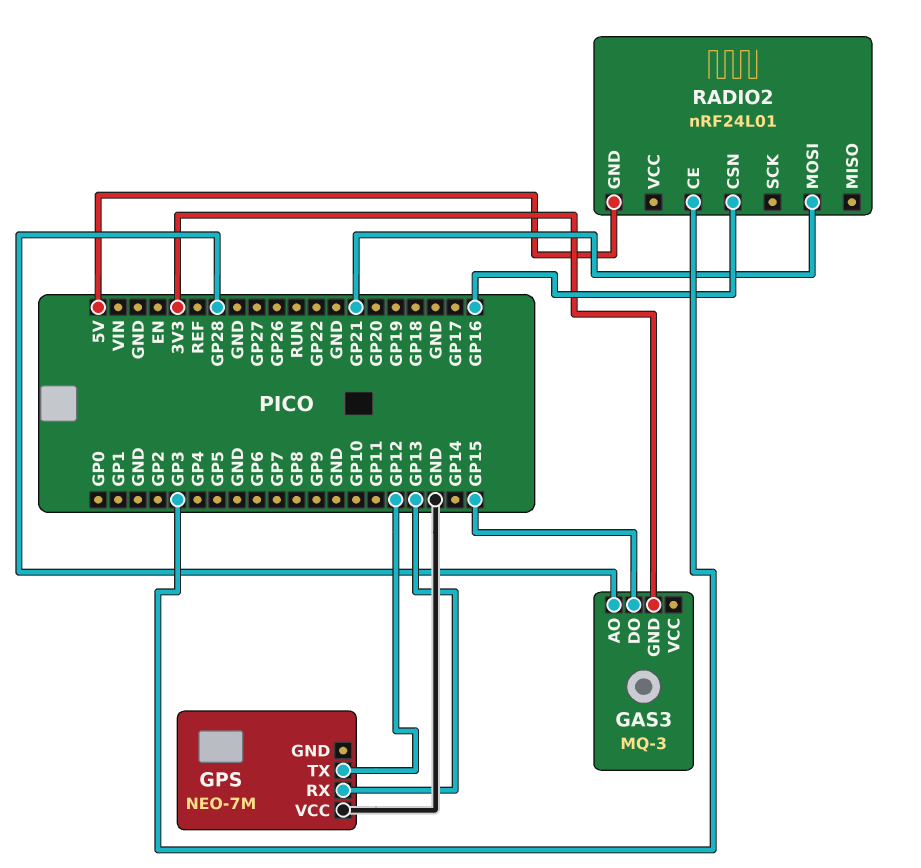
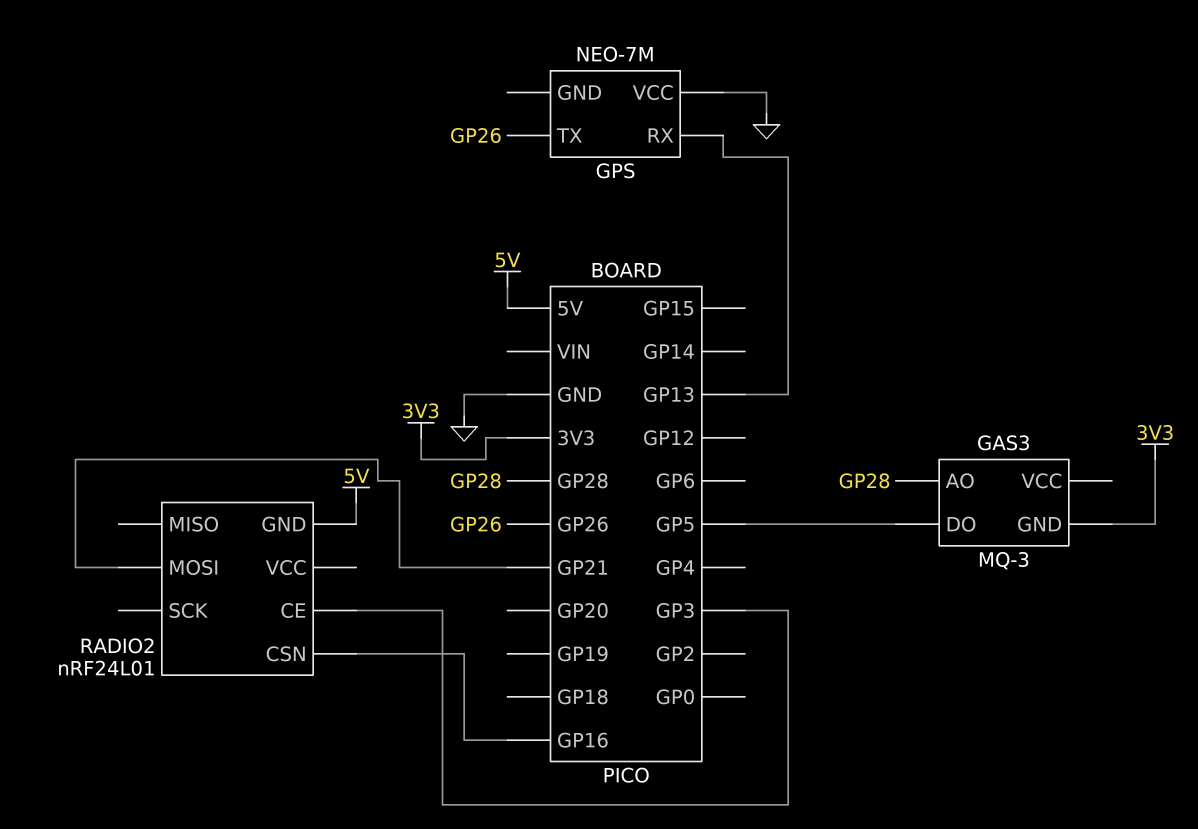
GAS3 pin DO: GP15 -> GP5
GPS pin TX: GP12 -> GP26

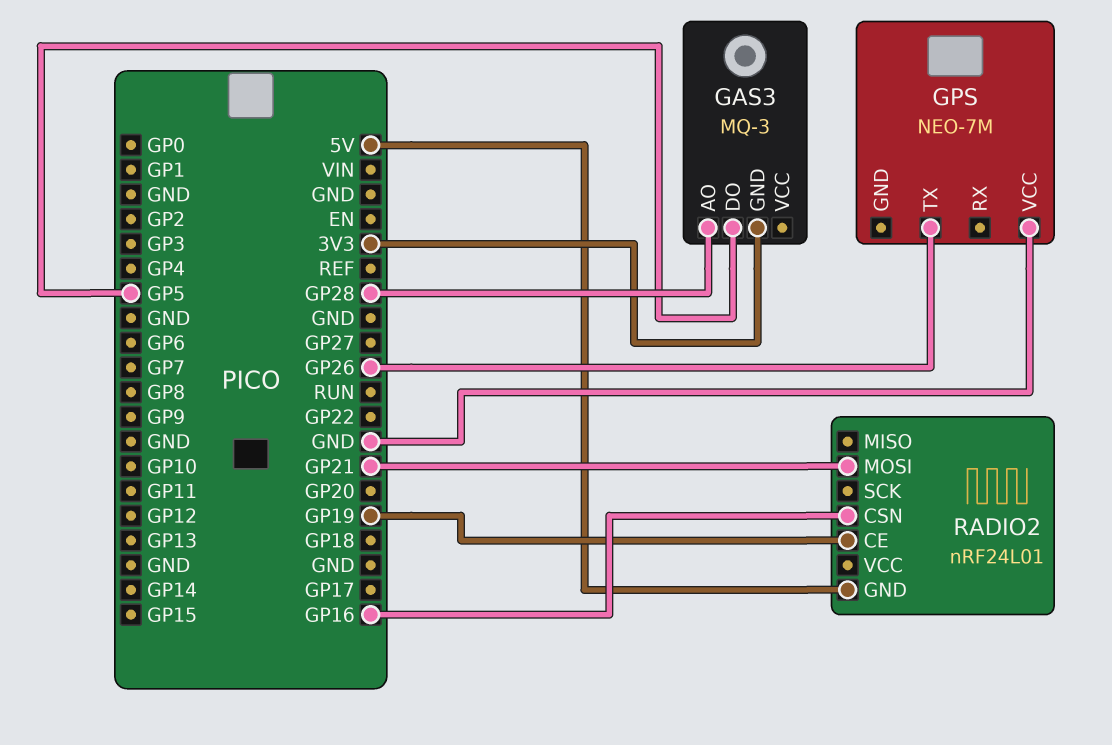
GPS pin RX: GP13 -> none
RADIO2 pin CE: GP3 -> GP19

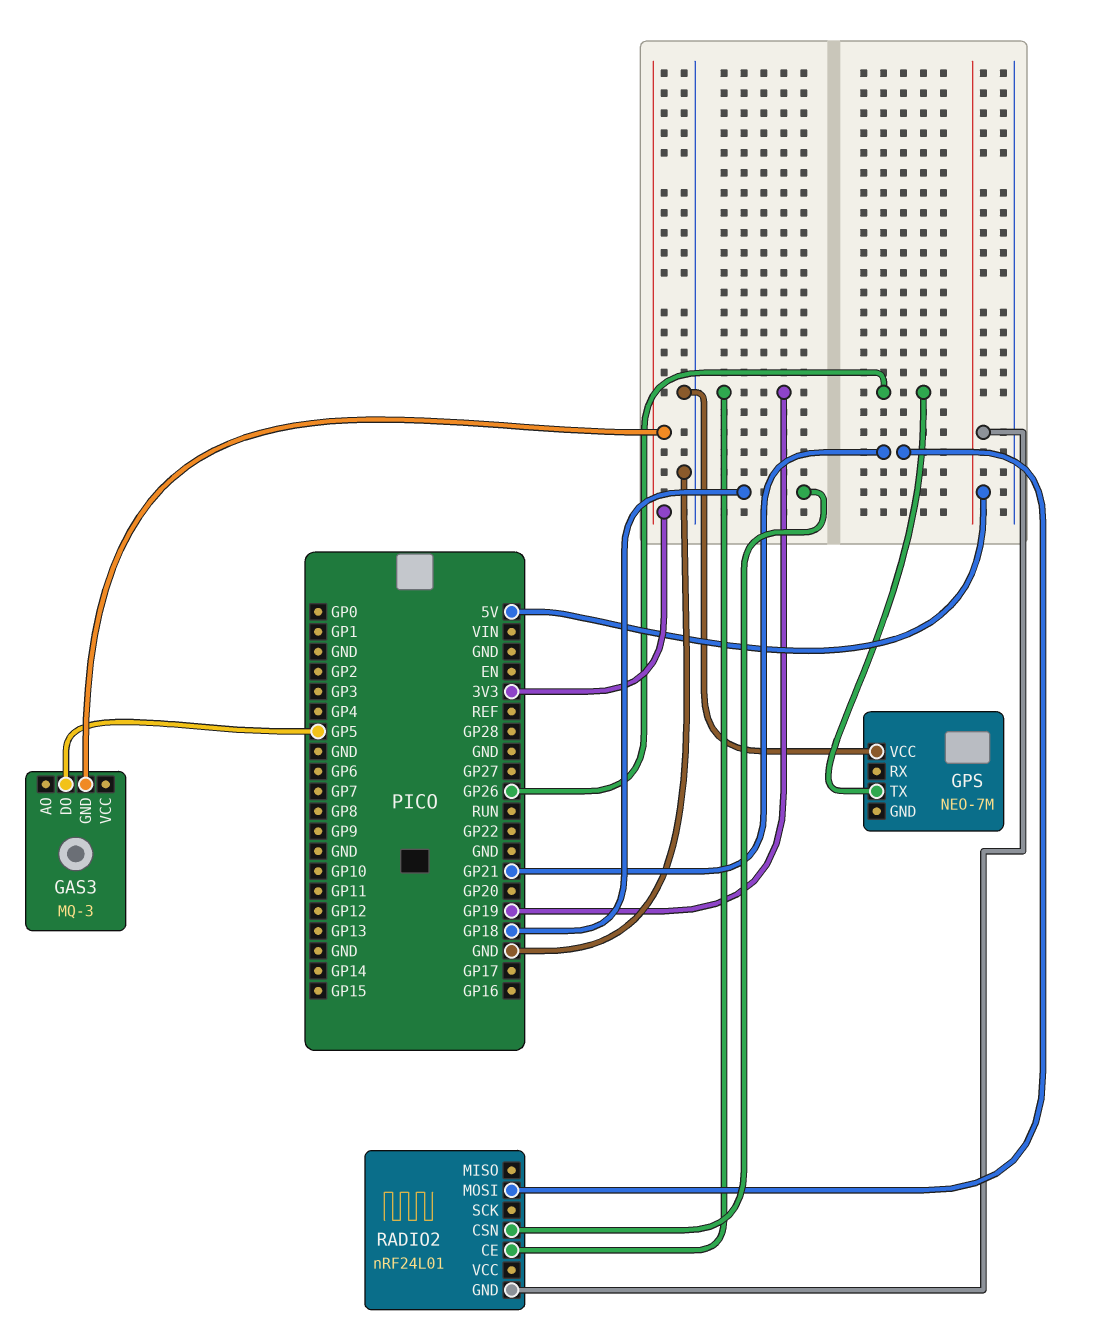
GAS3 pin AO: GP28 -> none
RADIO2 pin CSN: GP16 -> GP18

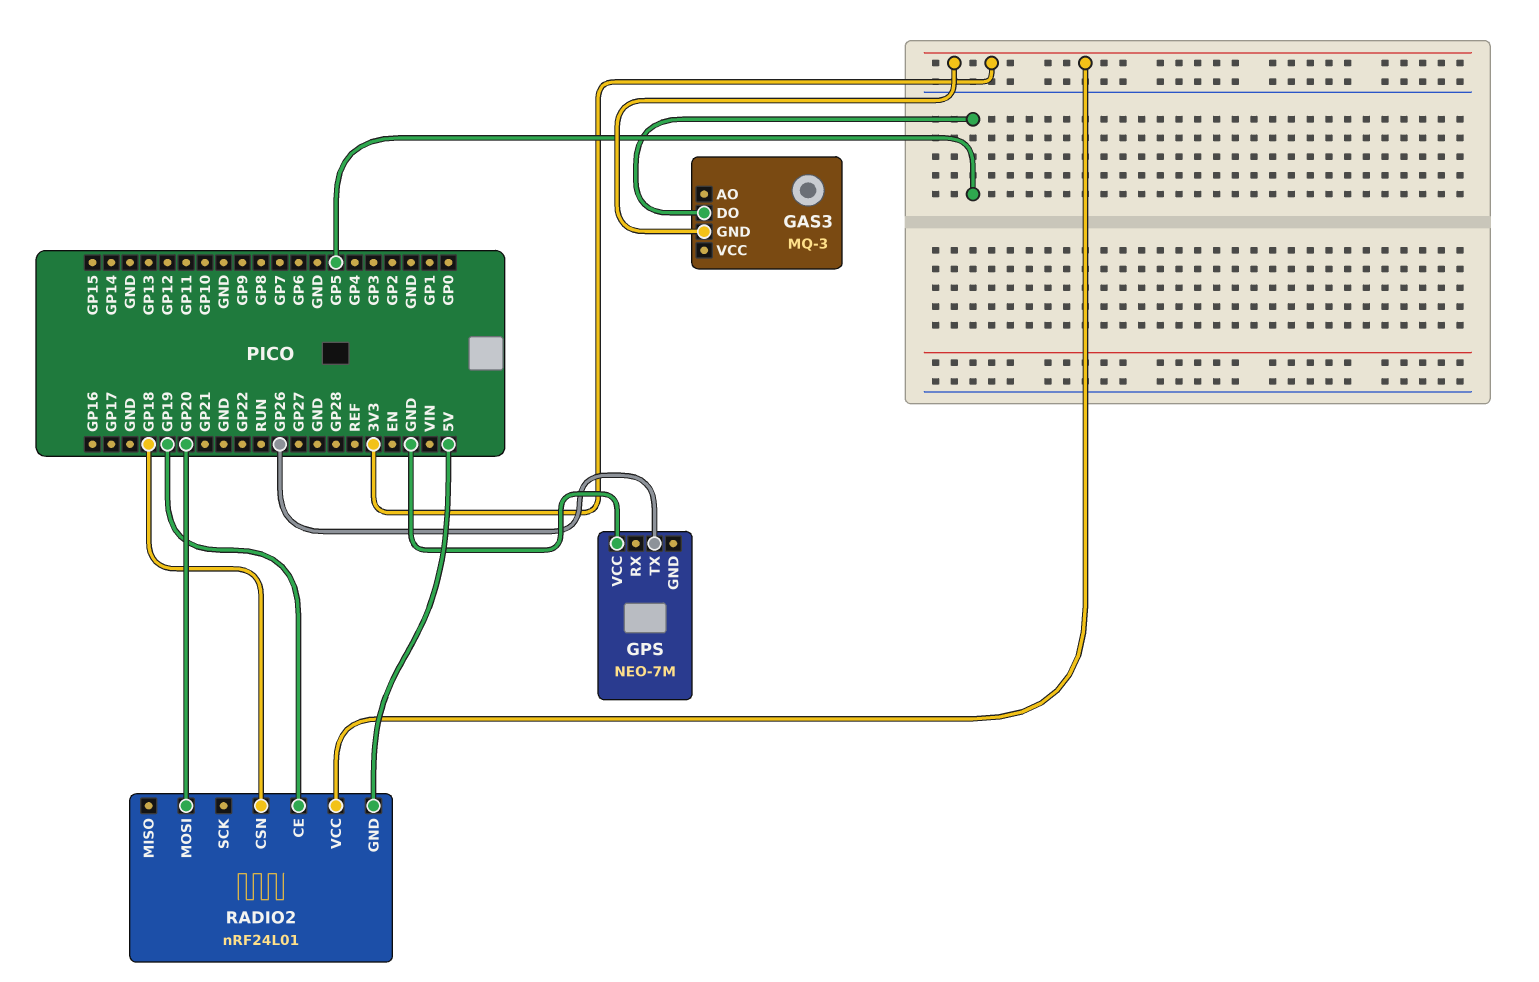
RADIO2 pin MOSI: GP21 -> GP20
RADIO2 pin VCC: none -> 3V3

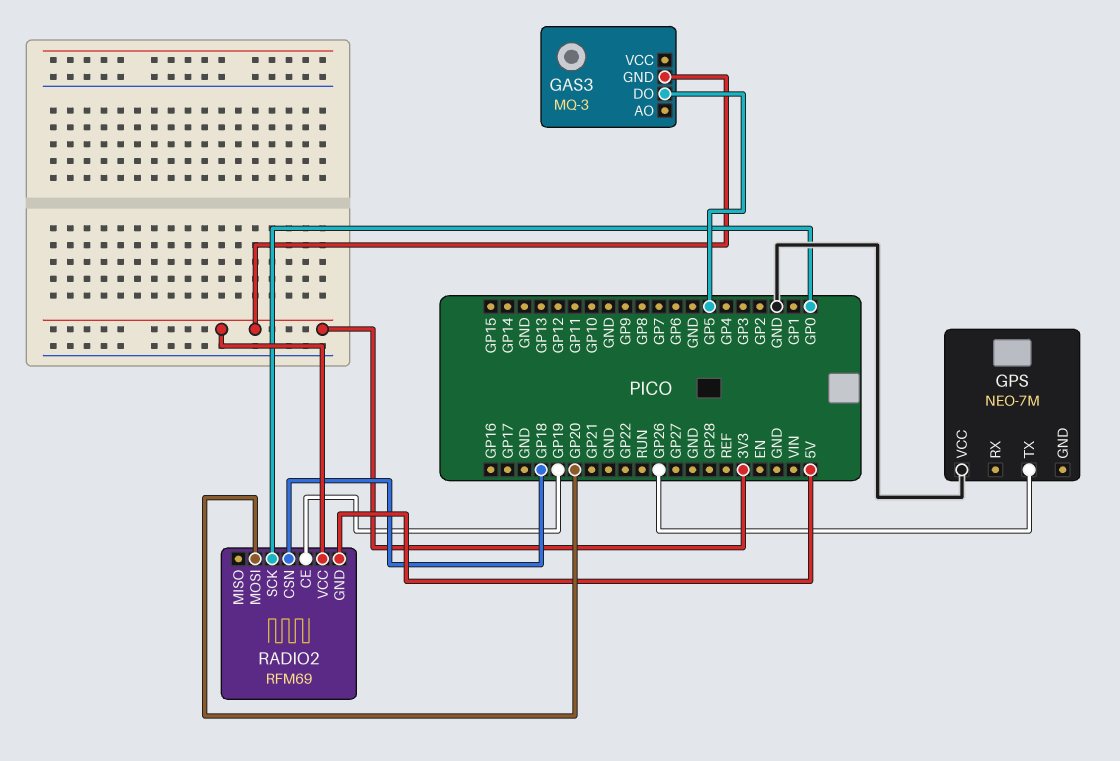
RADIO2: nRF24L01 -> RFM69
RADIO2 pin SCK: none -> GP0

